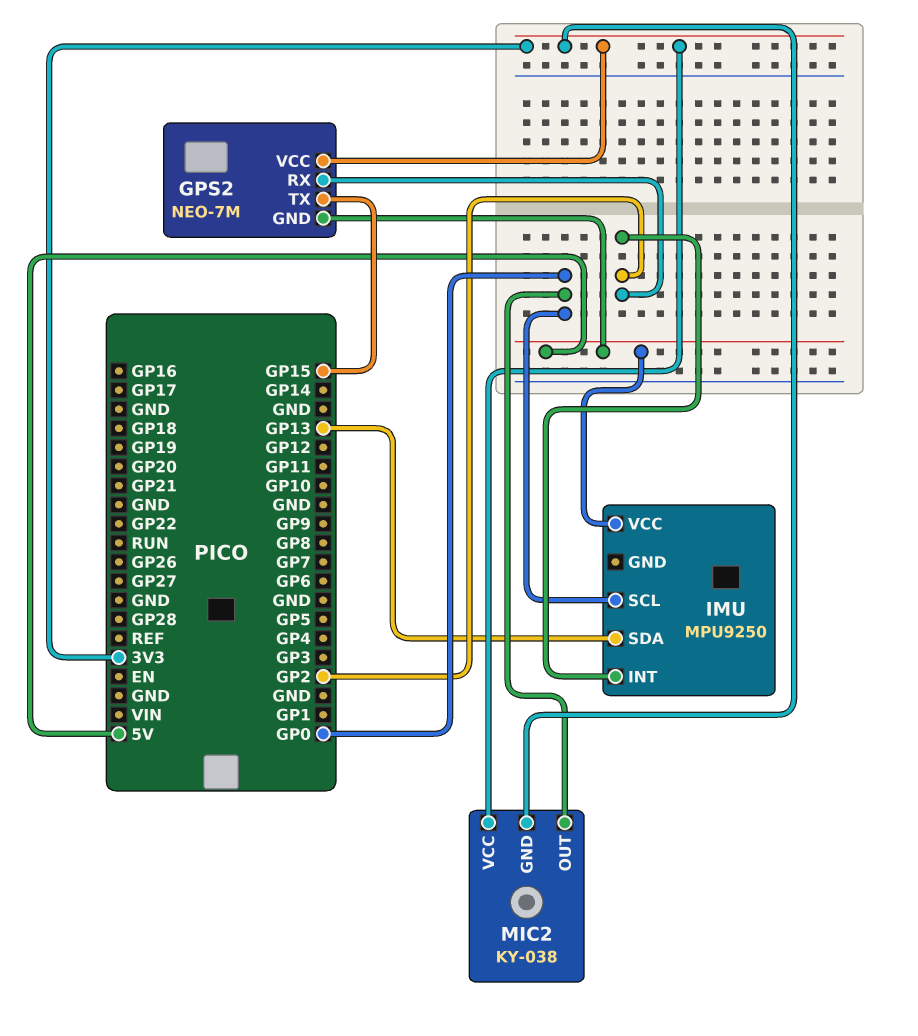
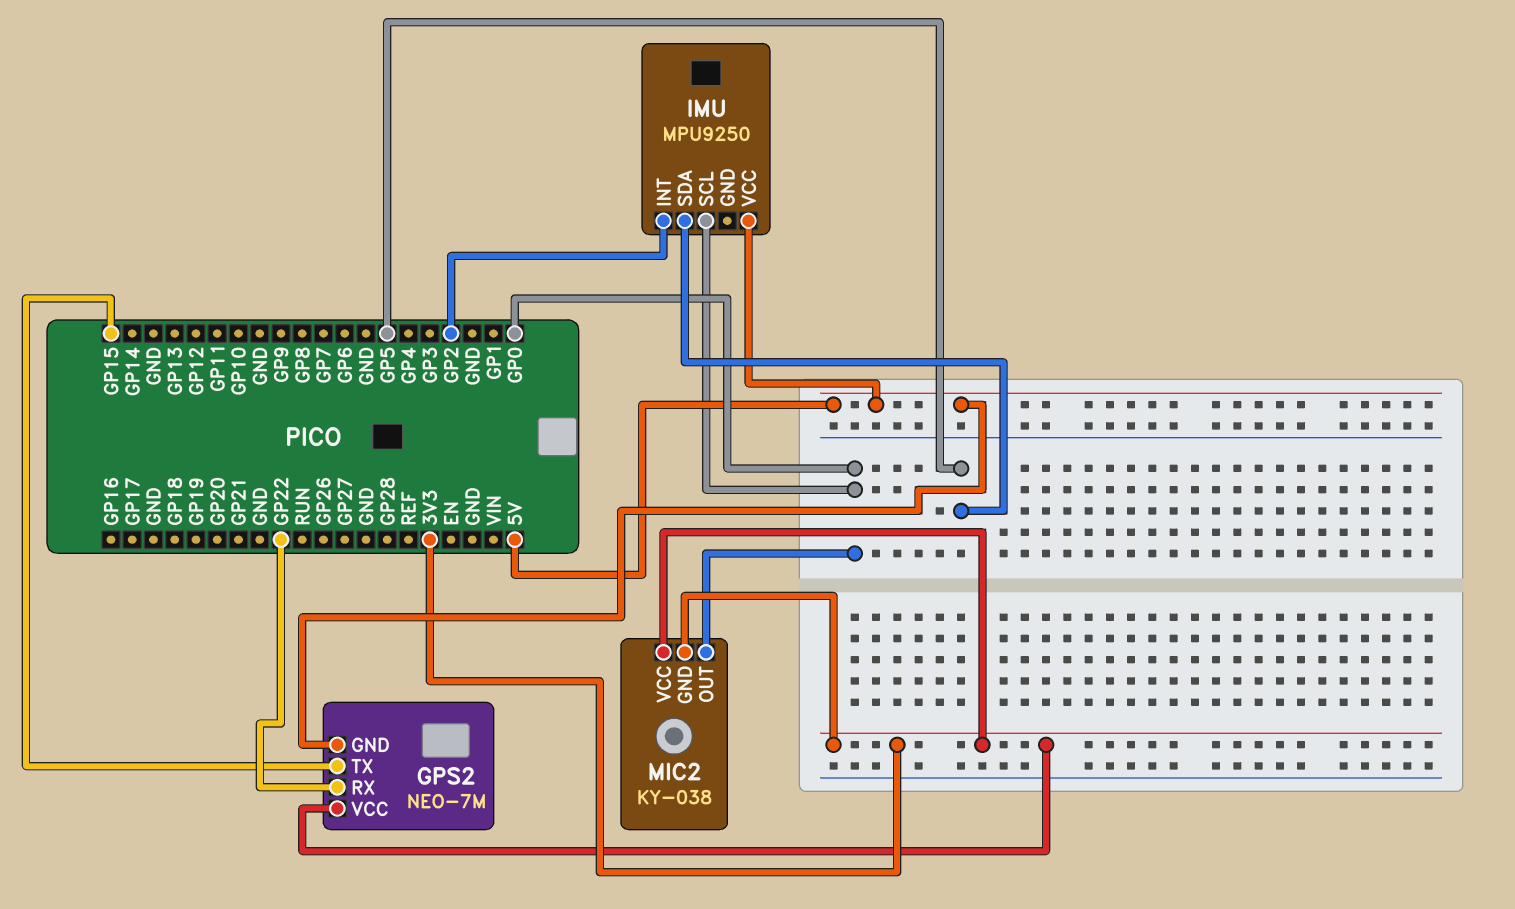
GPS2 pin RX: GP2 -> GP22
IMU pin SDA: GP13 -> GP5

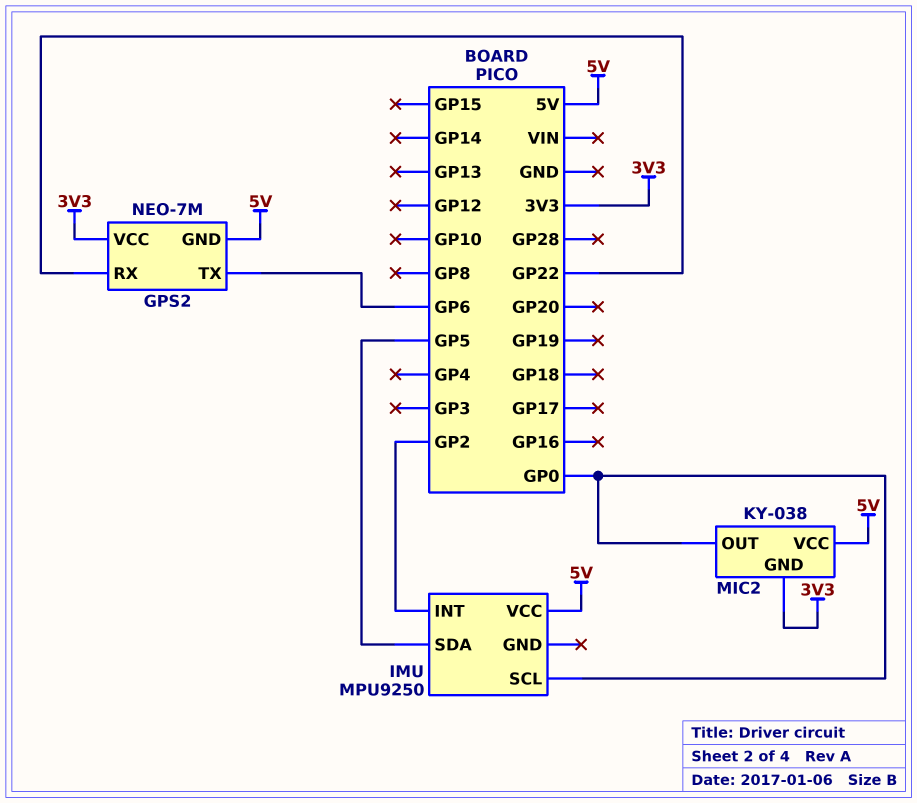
GPS2 pin TX: GP15 -> GP6
MIC2 pin VCC: 3V3 -> 5V

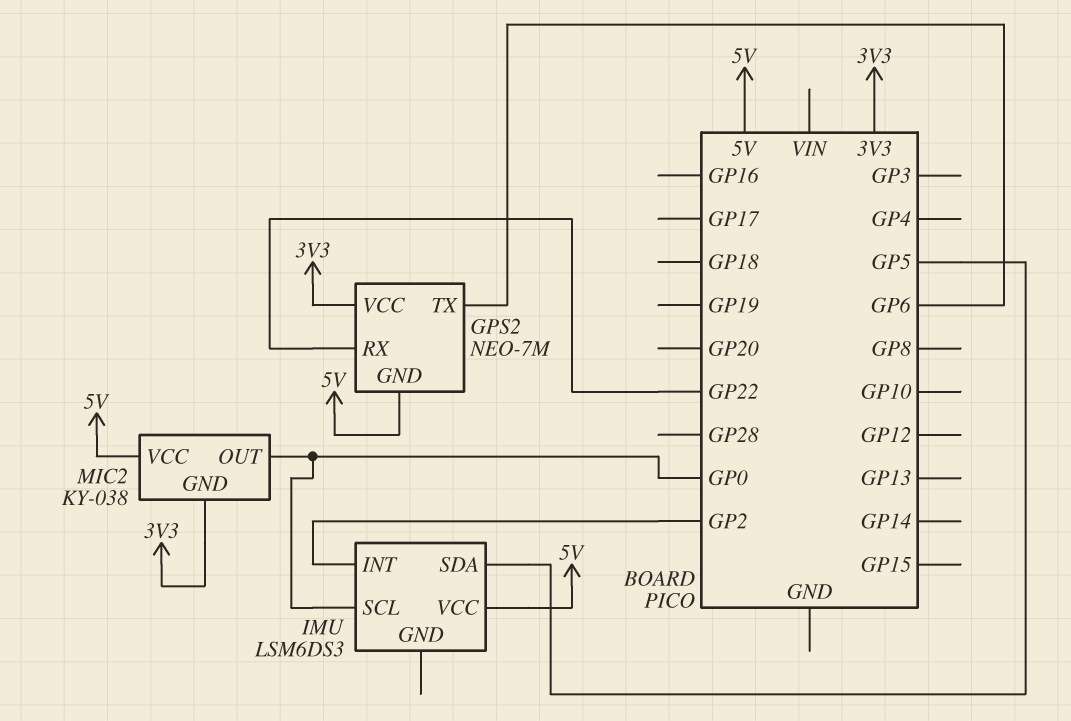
IMU: MPU9250 -> LSM6DS3

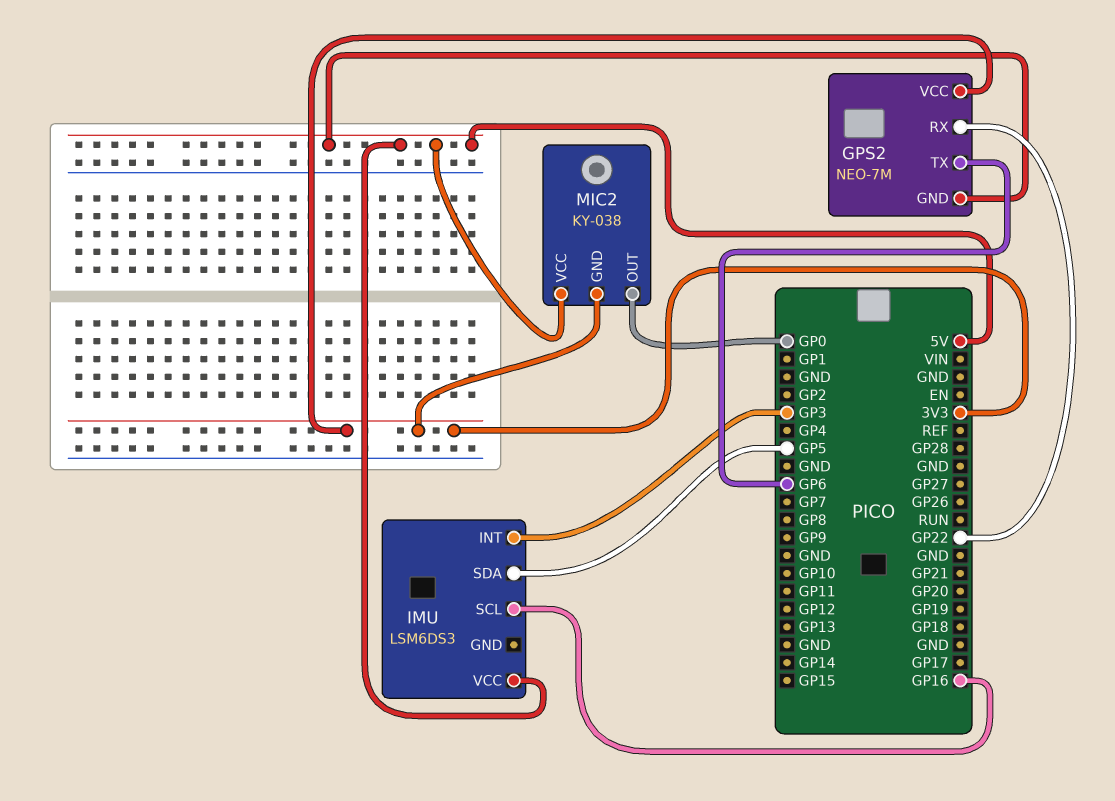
IMU pin INT: GP2 -> GP3
IMU pin SCL: GP0 -> GP16

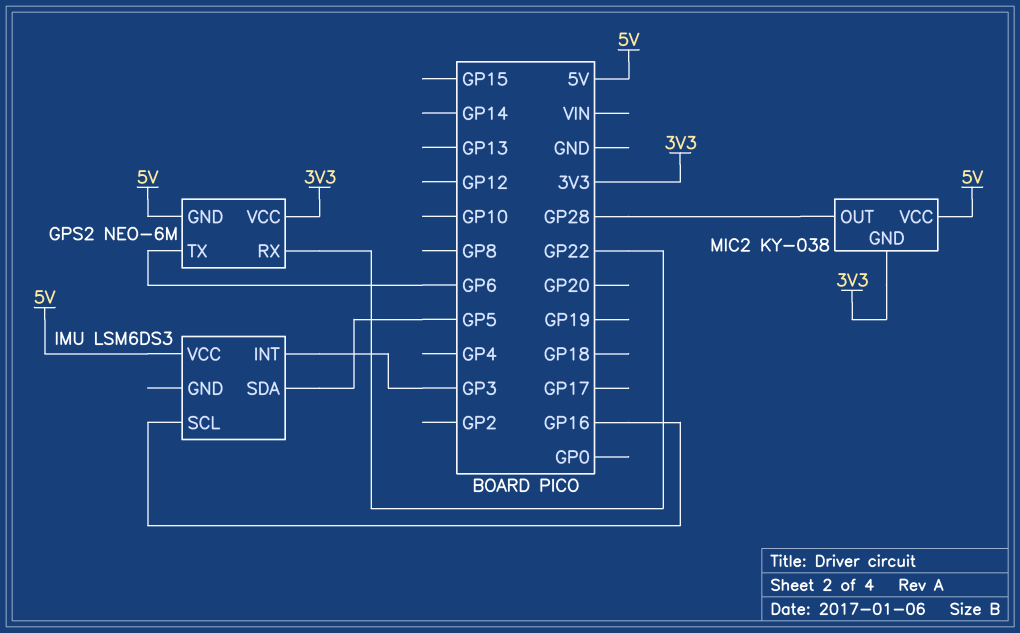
GPS2: NEO-7M -> NEO-6M
MIC2 pin OUT: GP0 -> GP28

